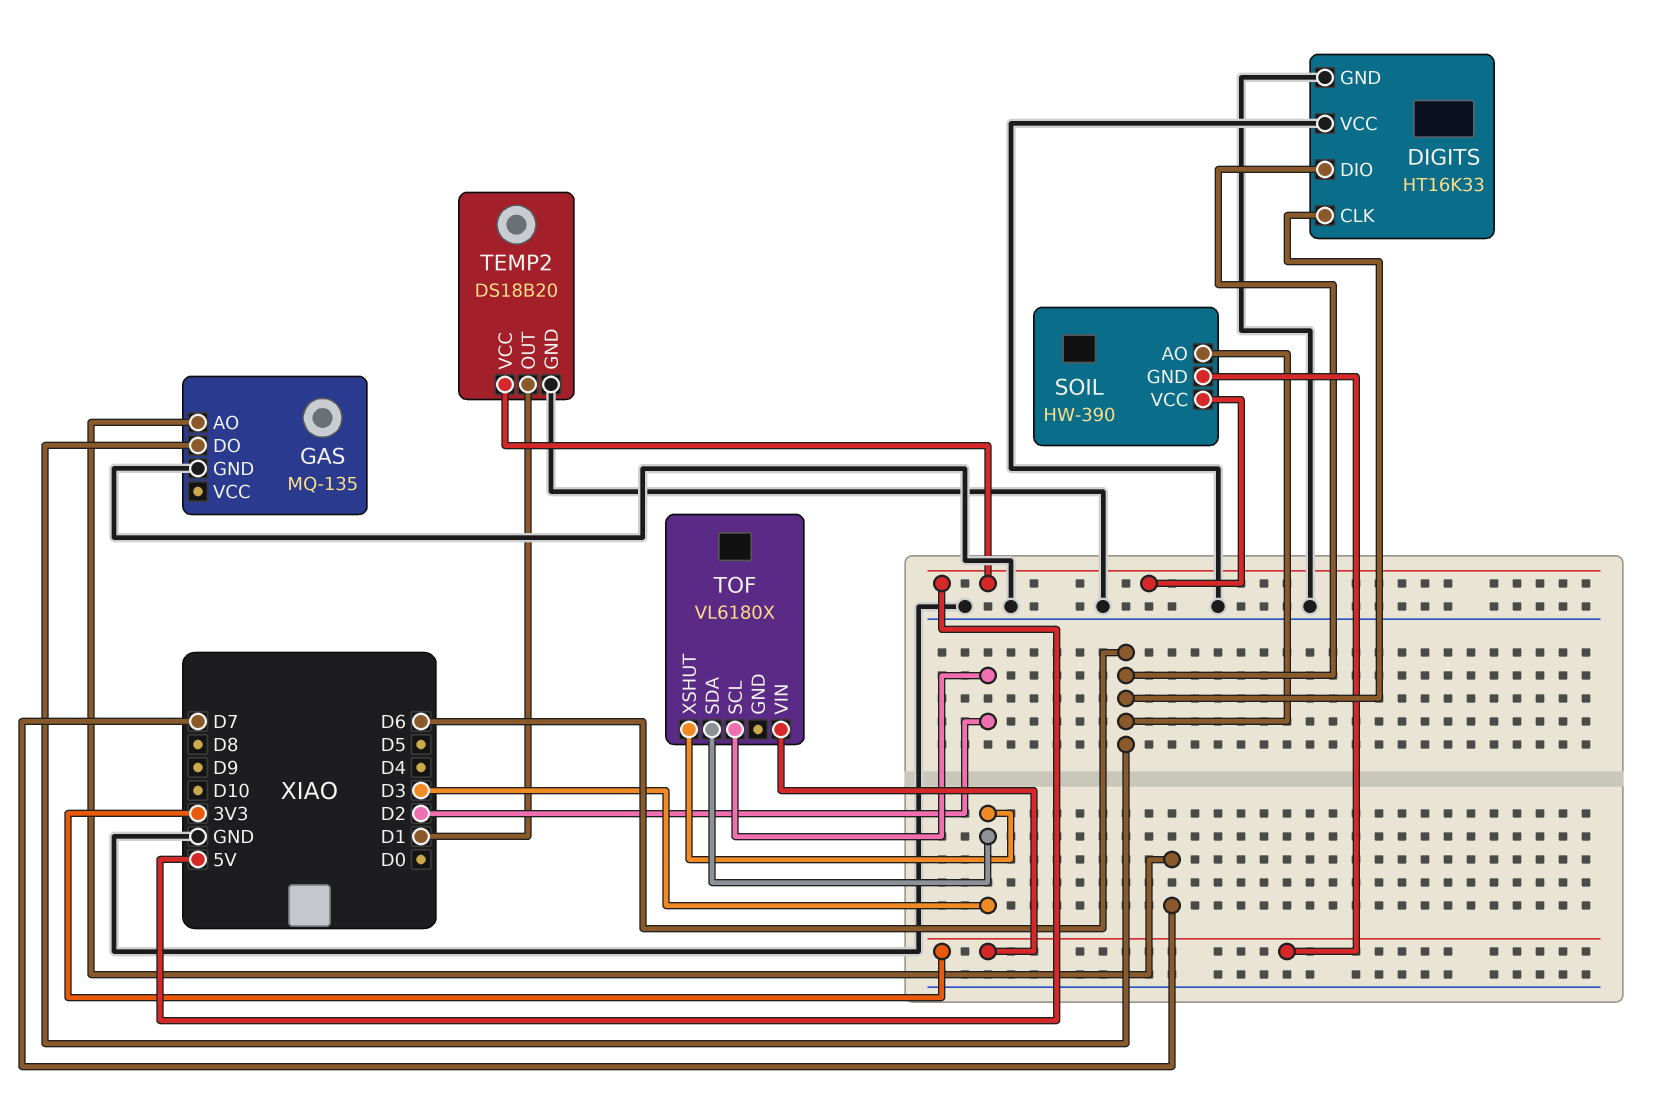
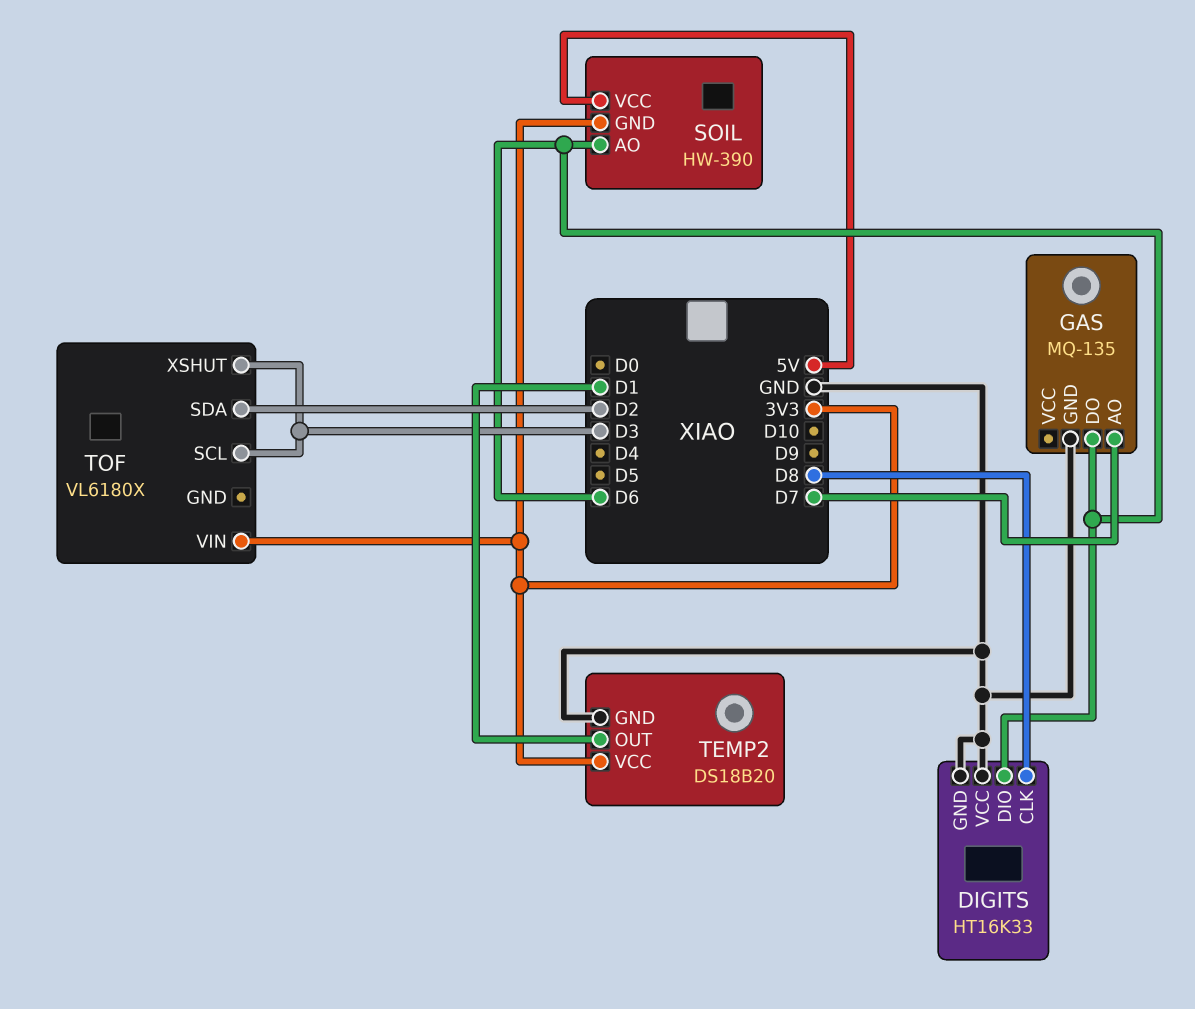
DIGITS pin CLK: D6 -> D8
TEMP2 pin VCC: 5V -> 3V3
TOF pin SCL: D2 -> D3
TOF pin SDA: D3 -> D2

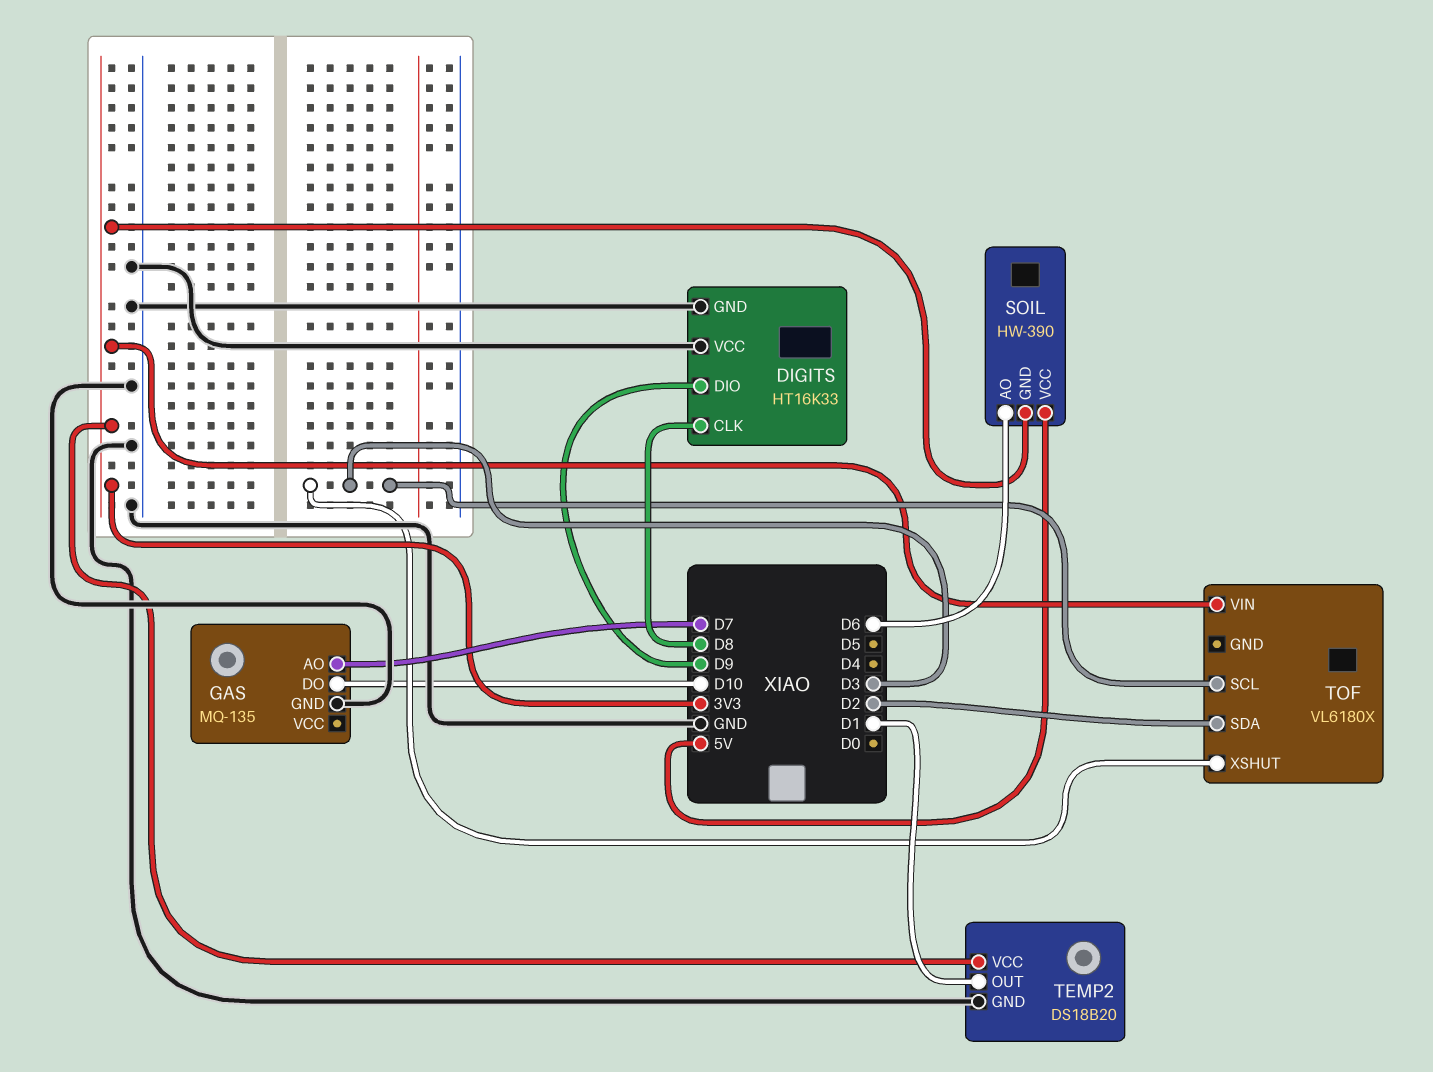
DIGITS pin DIO: D6 -> D9
GAS pin DO: D6 -> D10

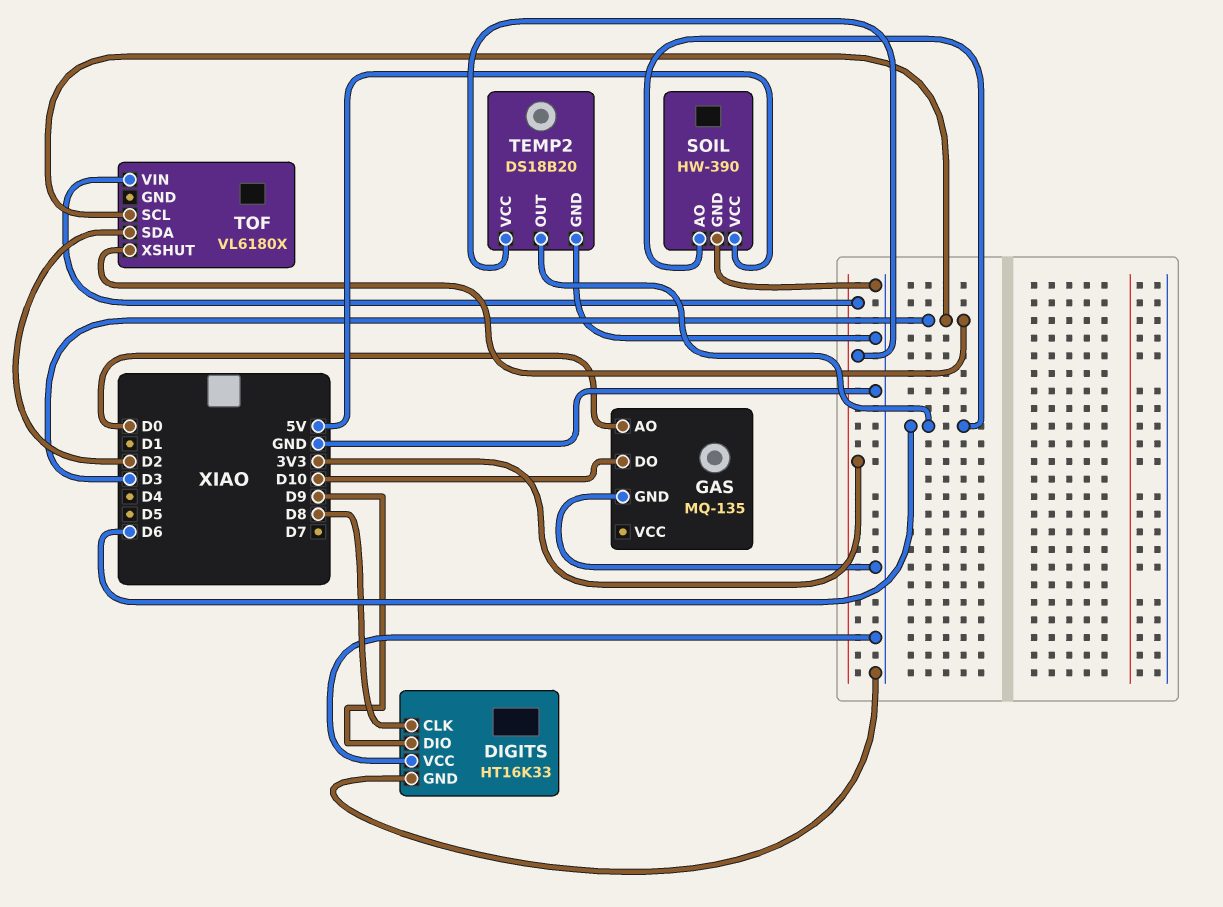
GAS pin AO: D7 -> D0
SOIL pin GND: 3V3 -> GND
TEMP2 pin OUT: D1 -> D6

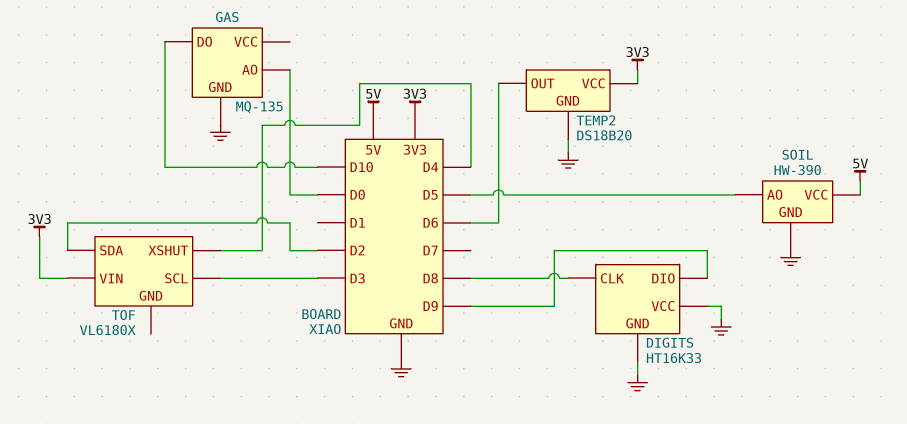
SOIL pin AO: D6 -> D5
TOF pin XSHUT: D3 -> D4

